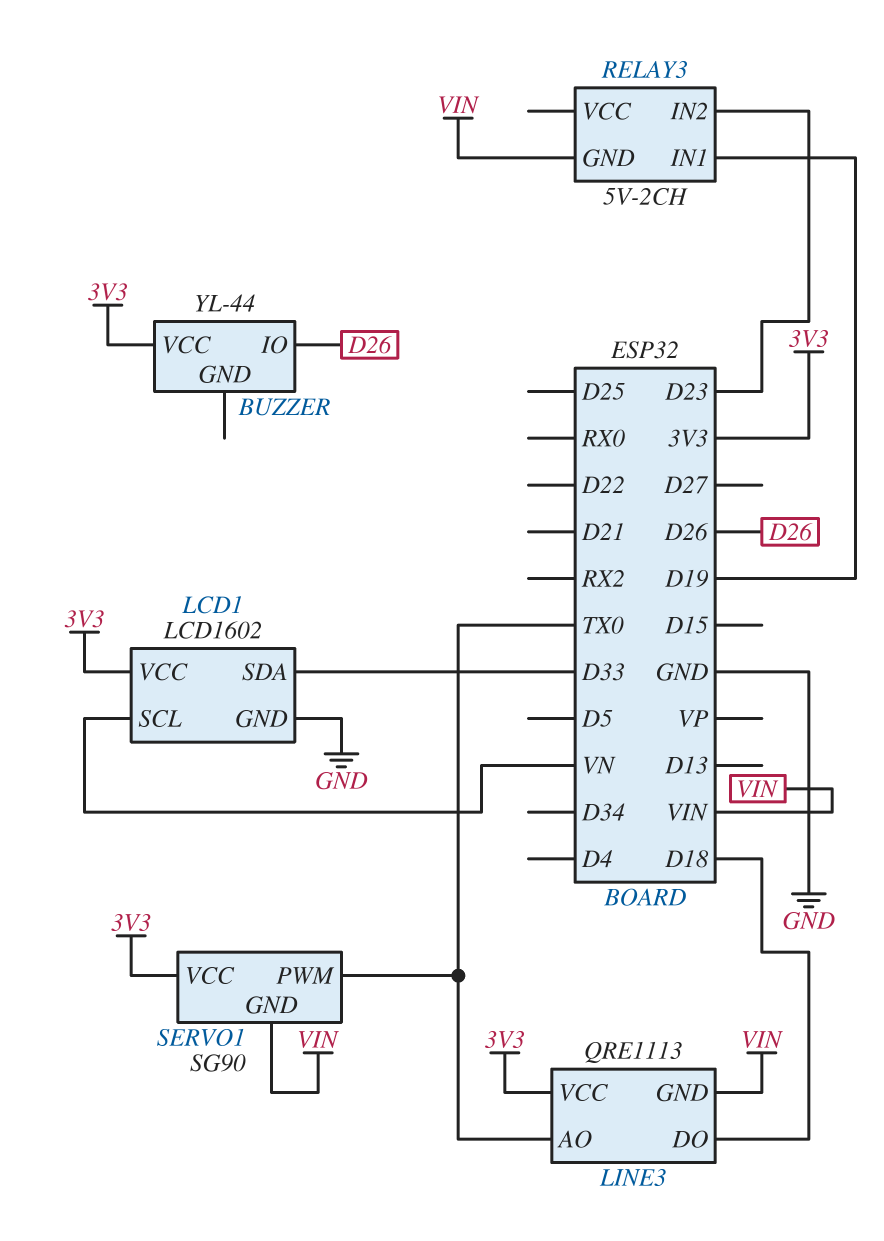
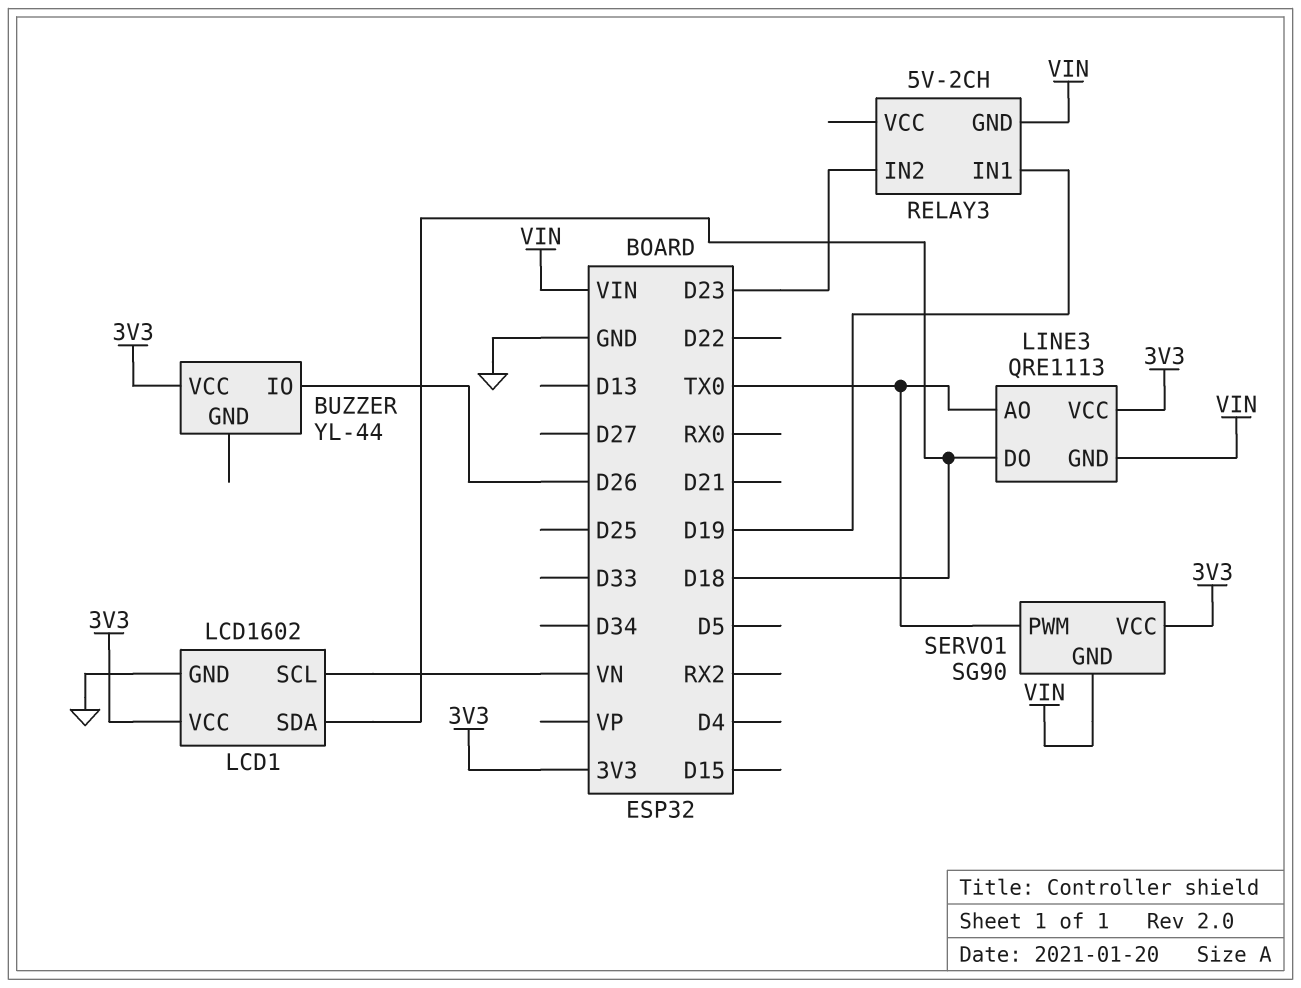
LCD1 pin SDA: D33 -> D18

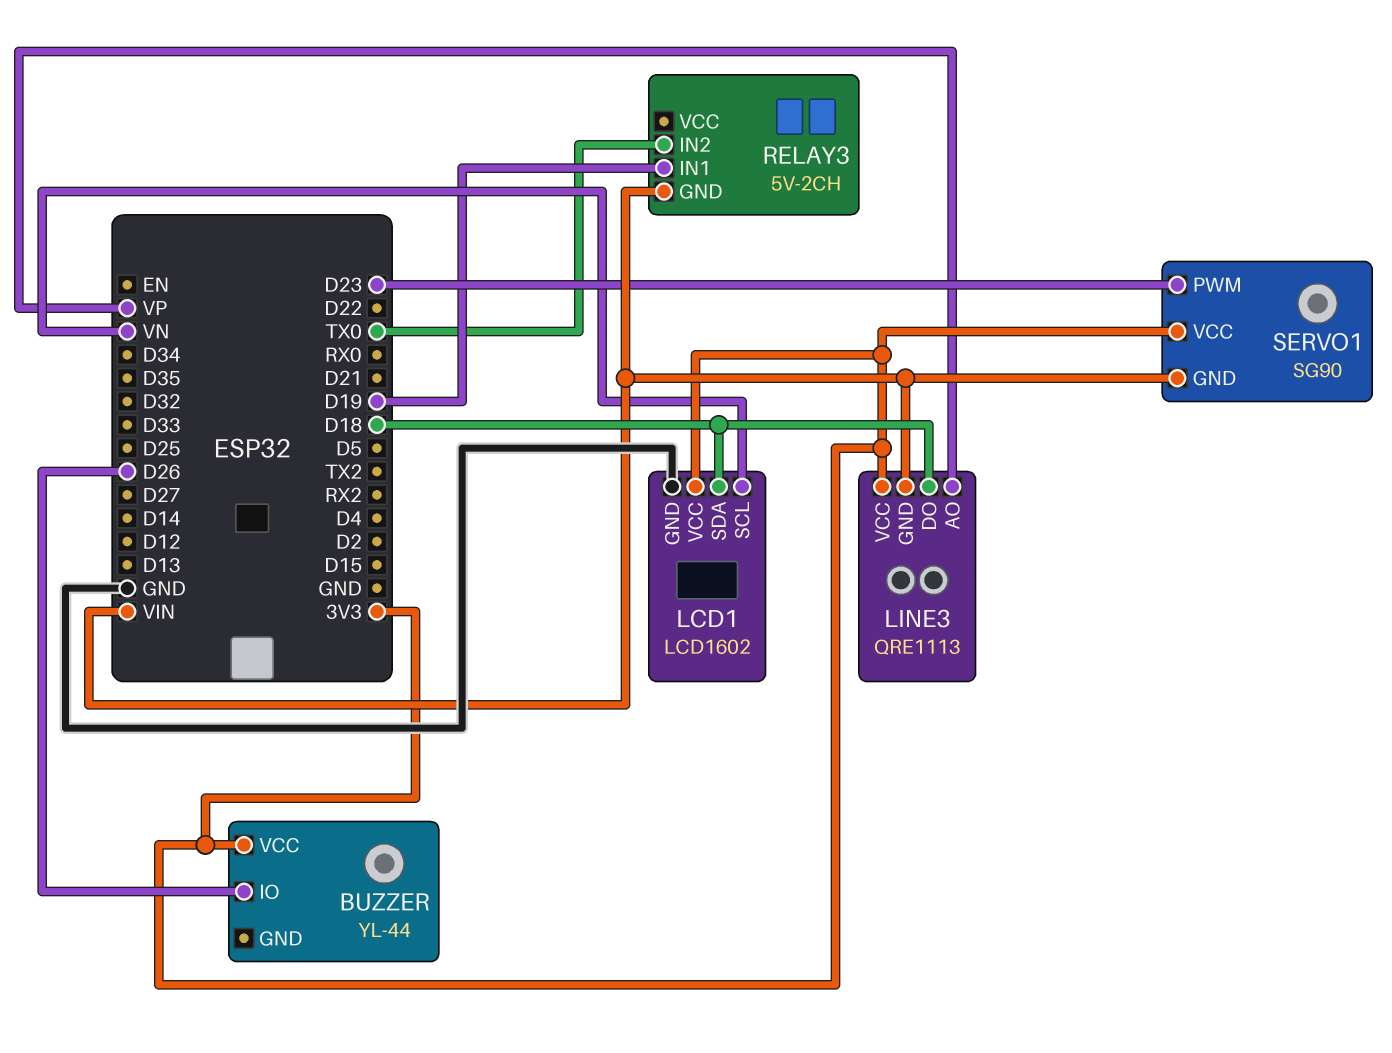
LINE3 pin AO: TX0 -> VP
RELAY3 pin IN2: D23 -> TX0
SERVO1 pin PWM: TX0 -> D23

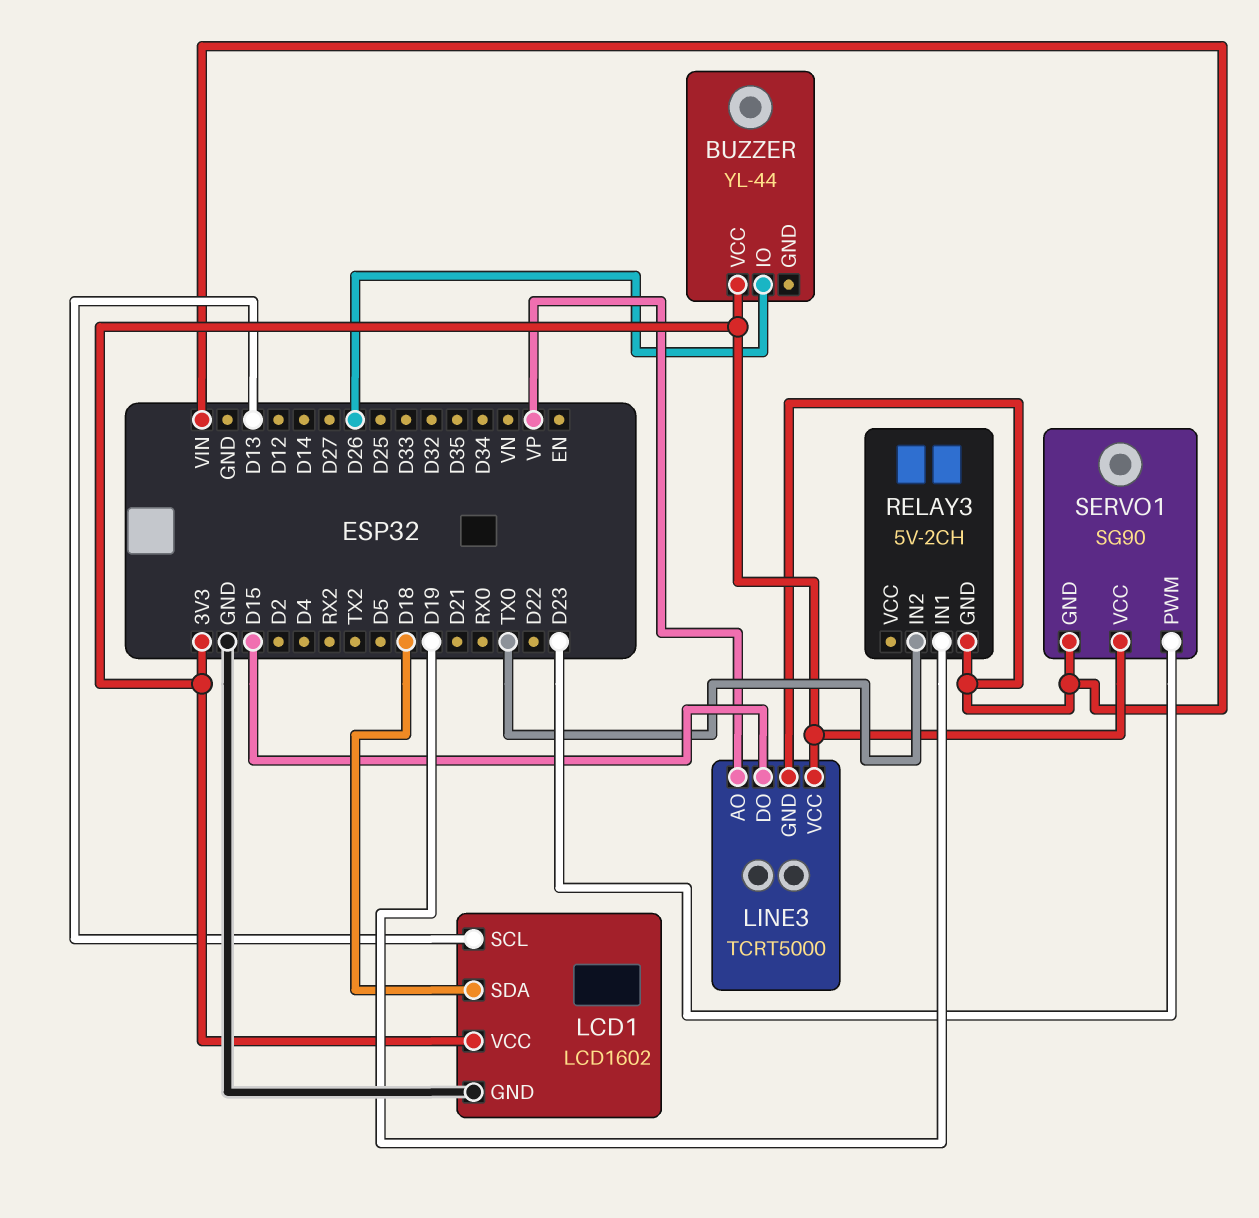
LCD1 pin SCL: VN -> D13
LINE3: QRE1113 -> TCRT5000
LINE3 pin DO: D18 -> D15

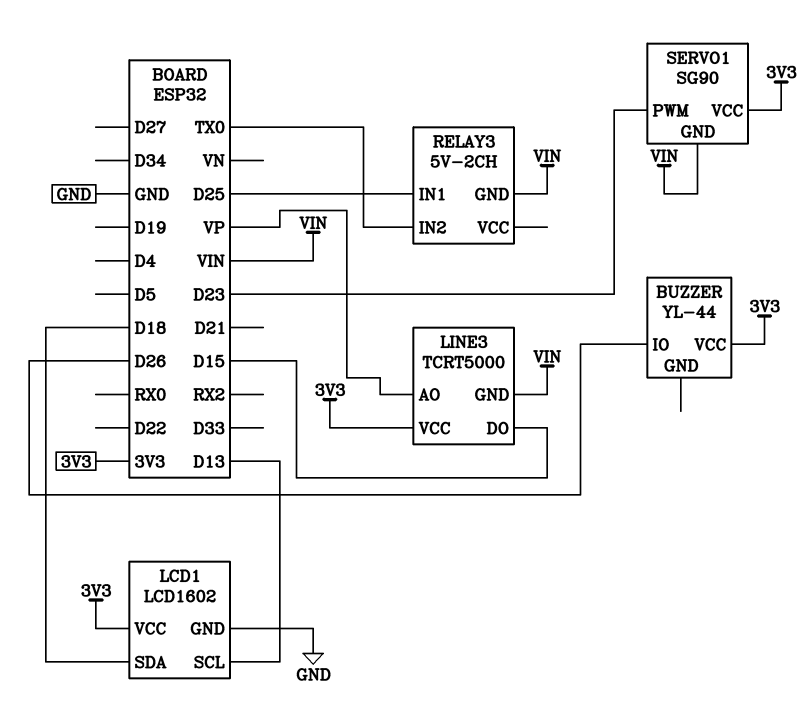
RELAY3 pin IN1: D19 -> D25

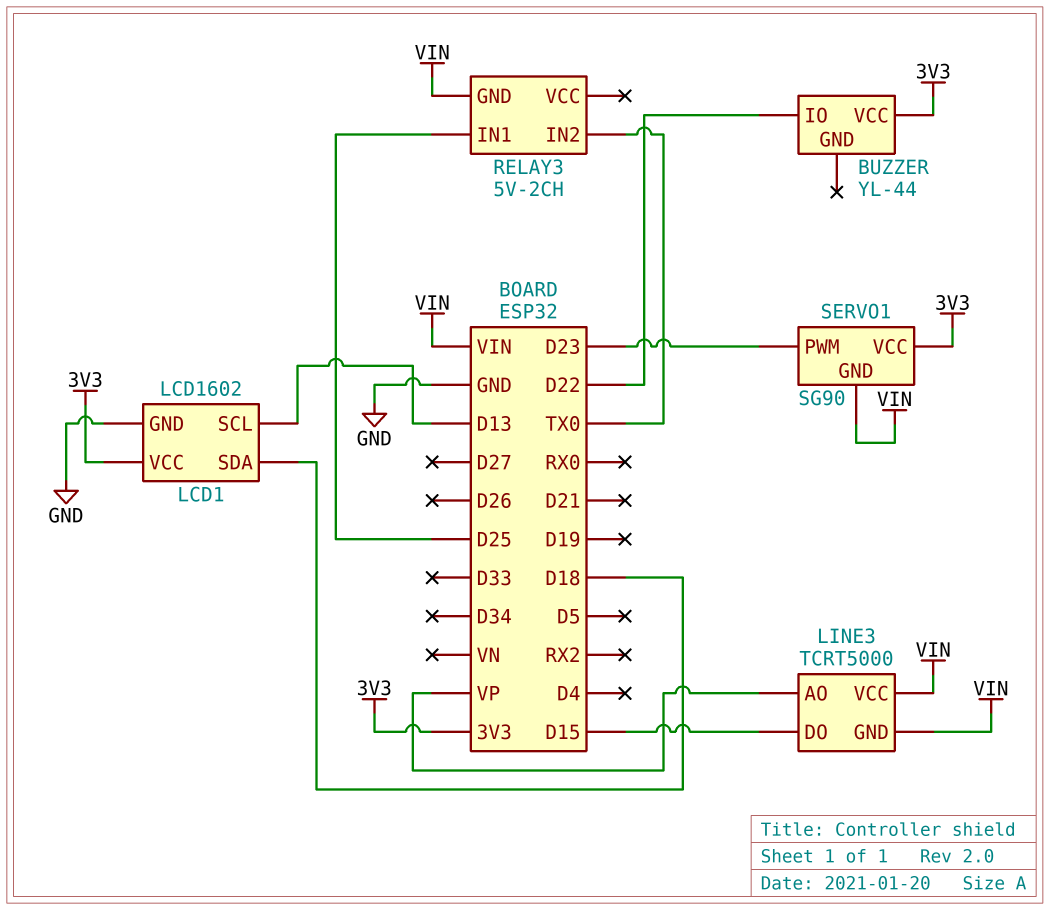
BUZZER pin IO: D26 -> D22
LINE3 pin VCC: 3V3 -> VIN

